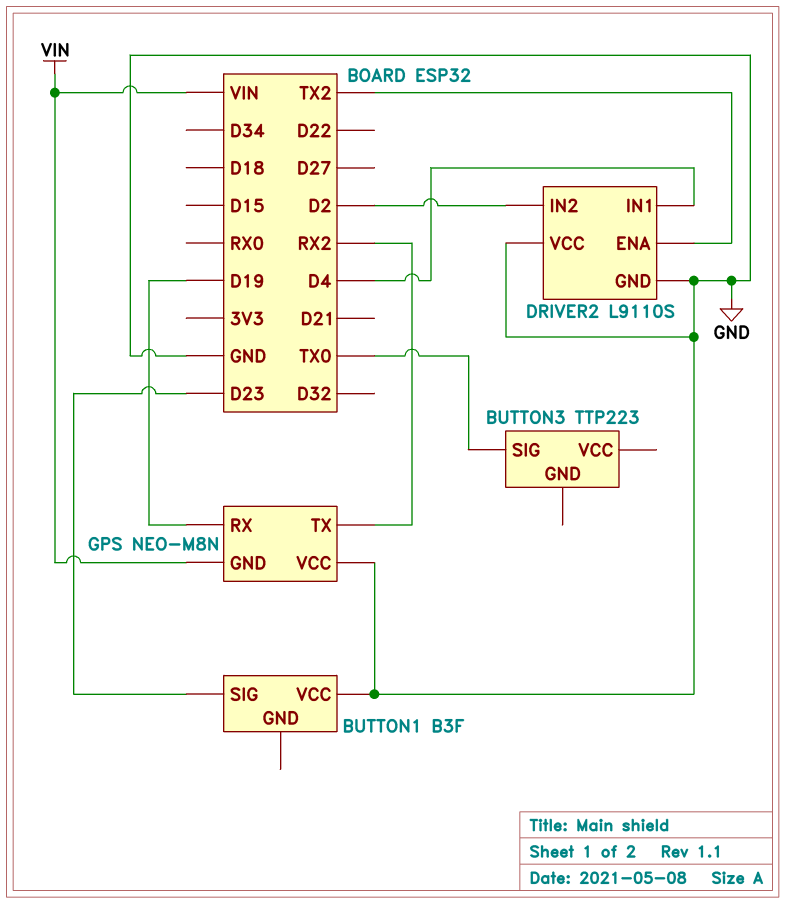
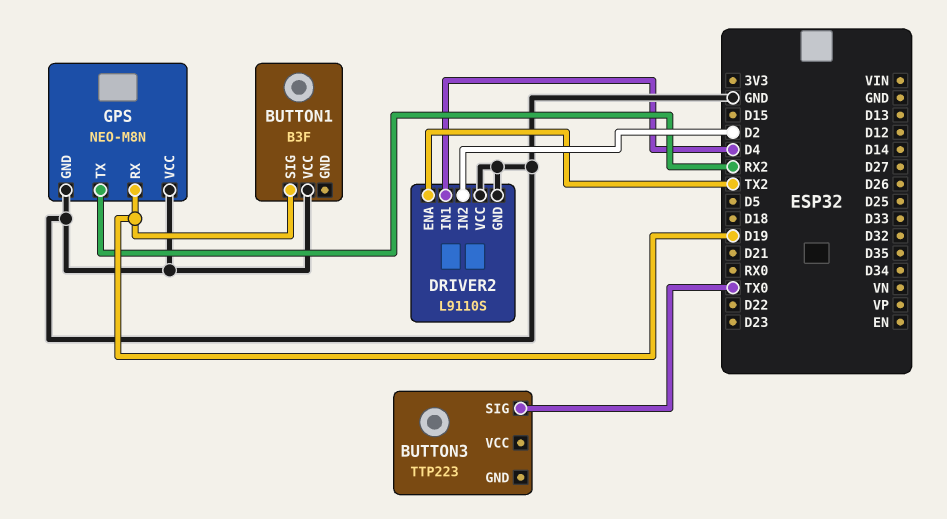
BUTTON1 pin SIG: D23 -> D19
GPS pin GND: VIN -> GND

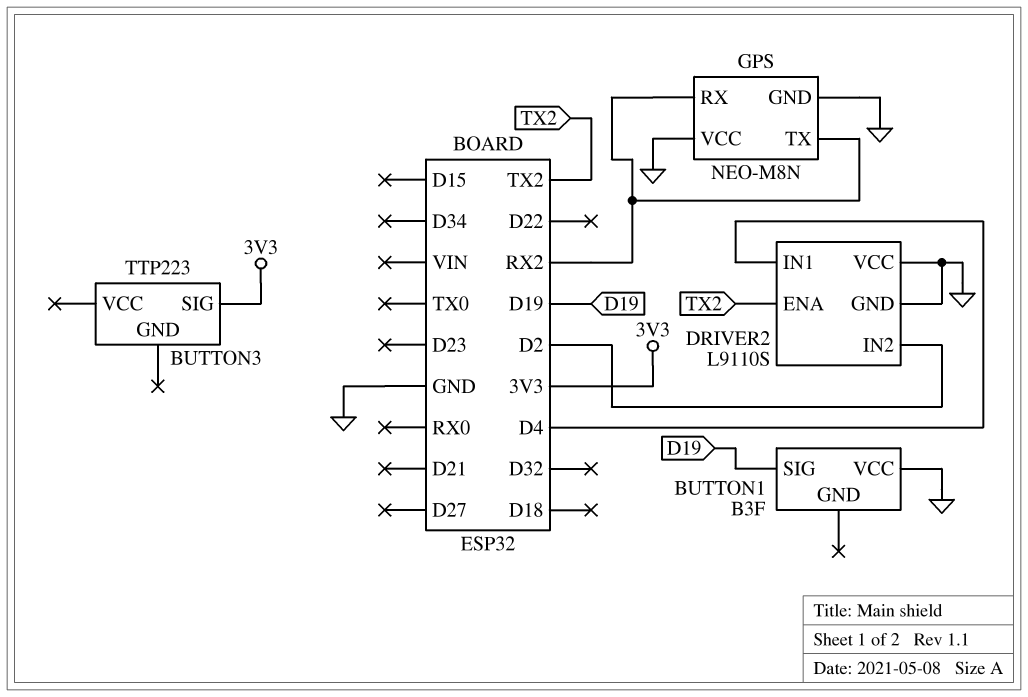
BUTTON3 pin SIG: TX0 -> 3V3
GPS pin RX: D19 -> RX2

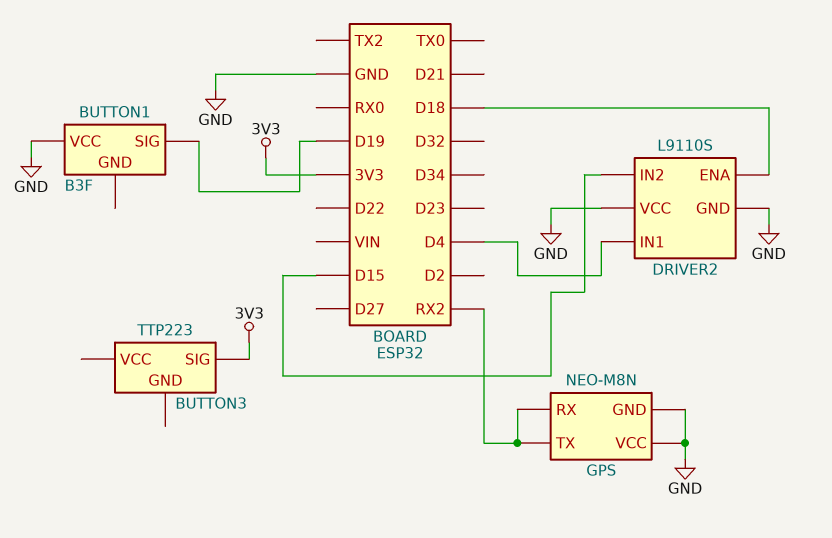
DRIVER2 pin ENA: TX2 -> D18
DRIVER2 pin IN2: D2 -> D15

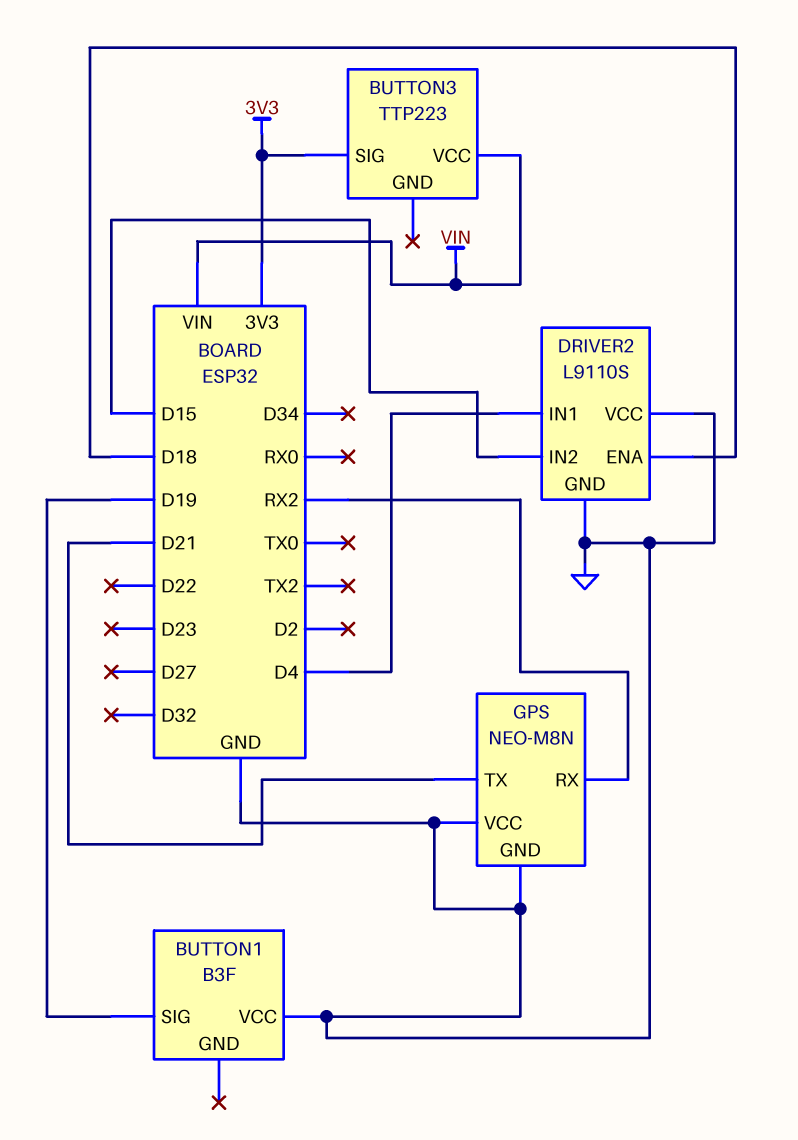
BUTTON3 pin VCC: none -> VIN
GPS pin TX: RX2 -> D21

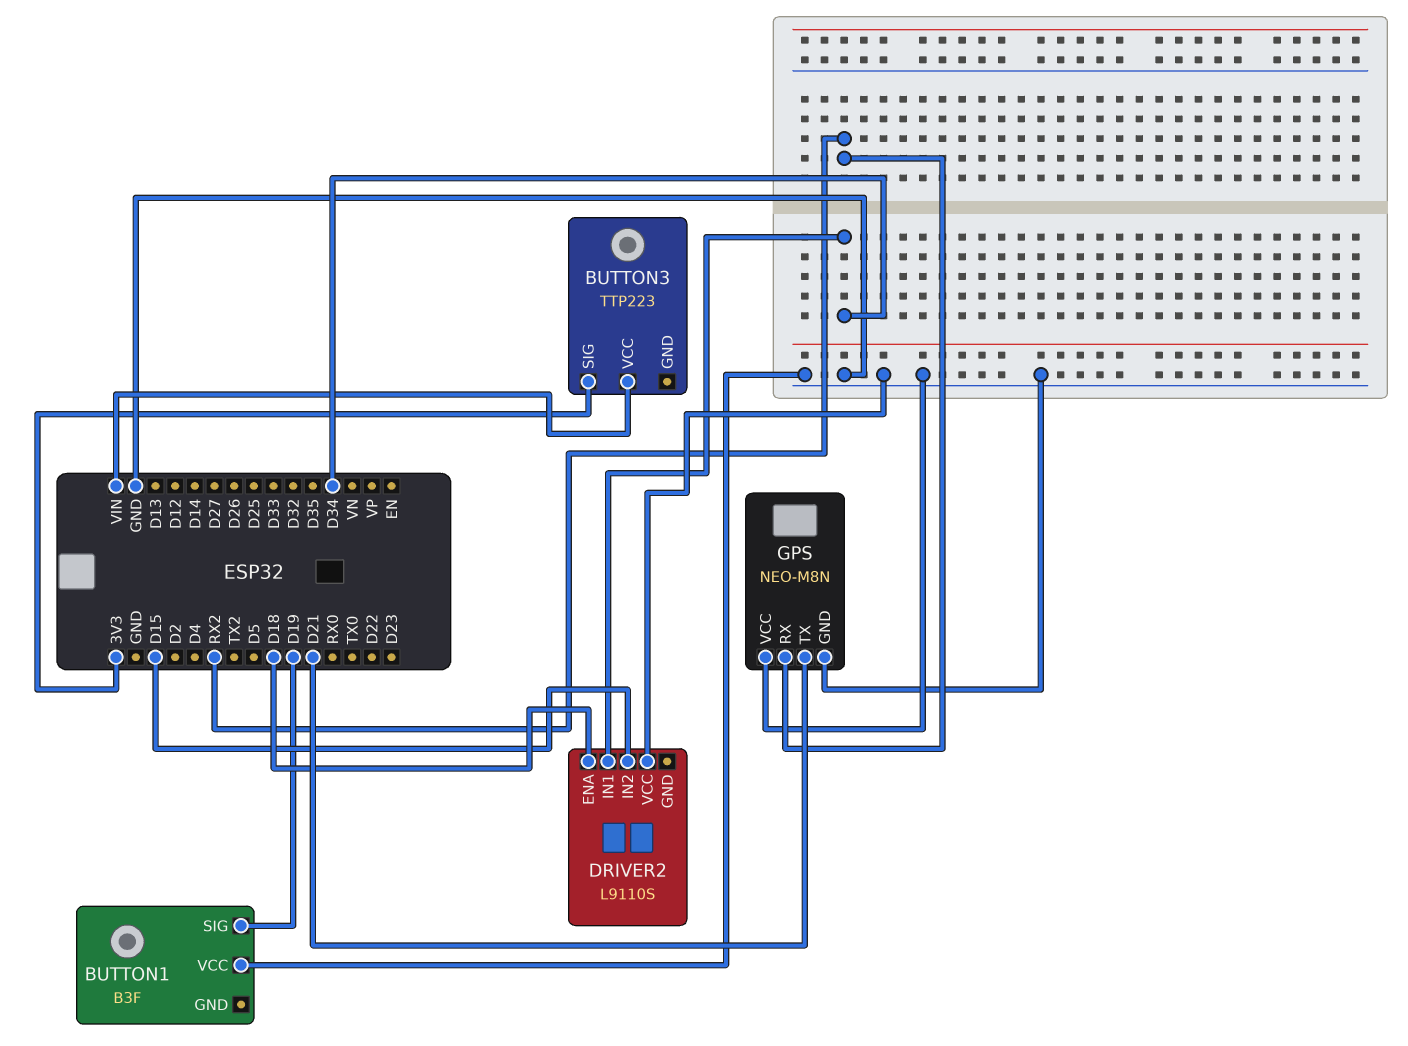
DRIVER2 pin GND: GND -> none
DRIVER2 pin IN1: D4 -> D34

